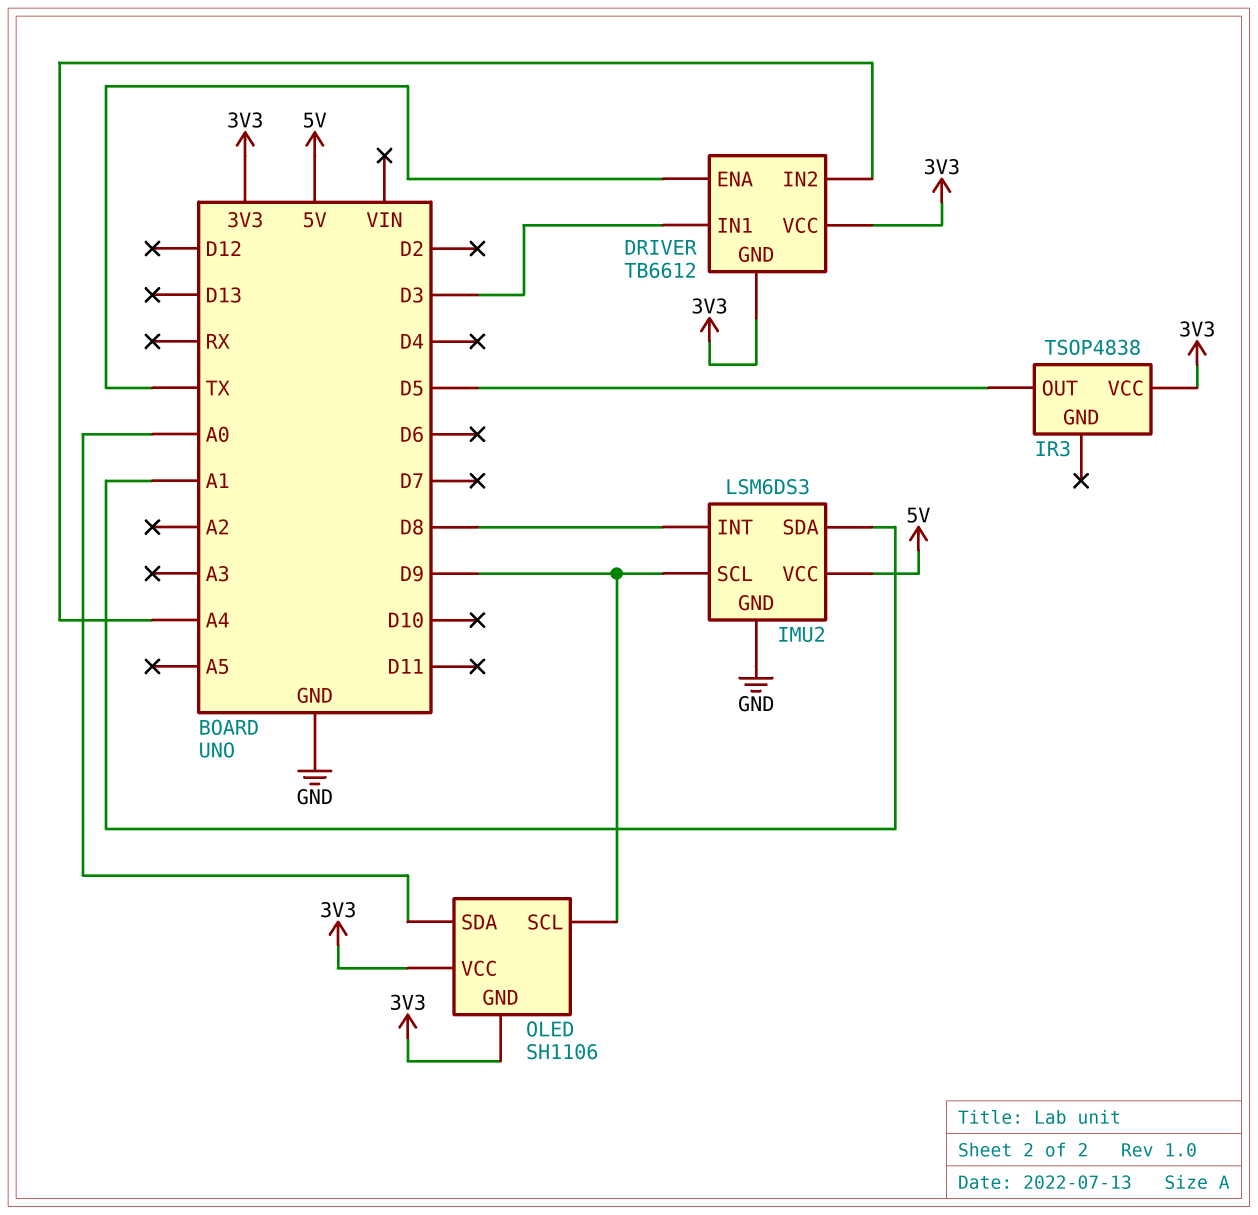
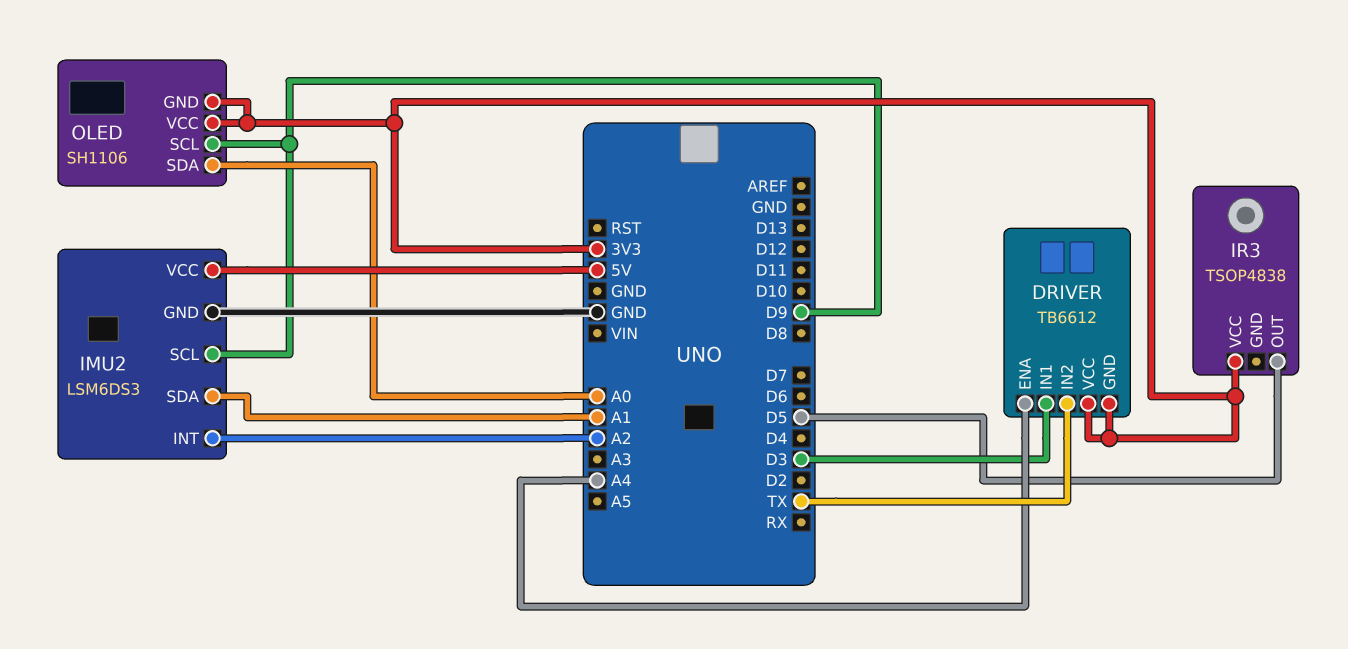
DRIVER pin ENA: TX -> A4
DRIVER pin IN2: A4 -> TX
IMU2 pin INT: D8 -> A2

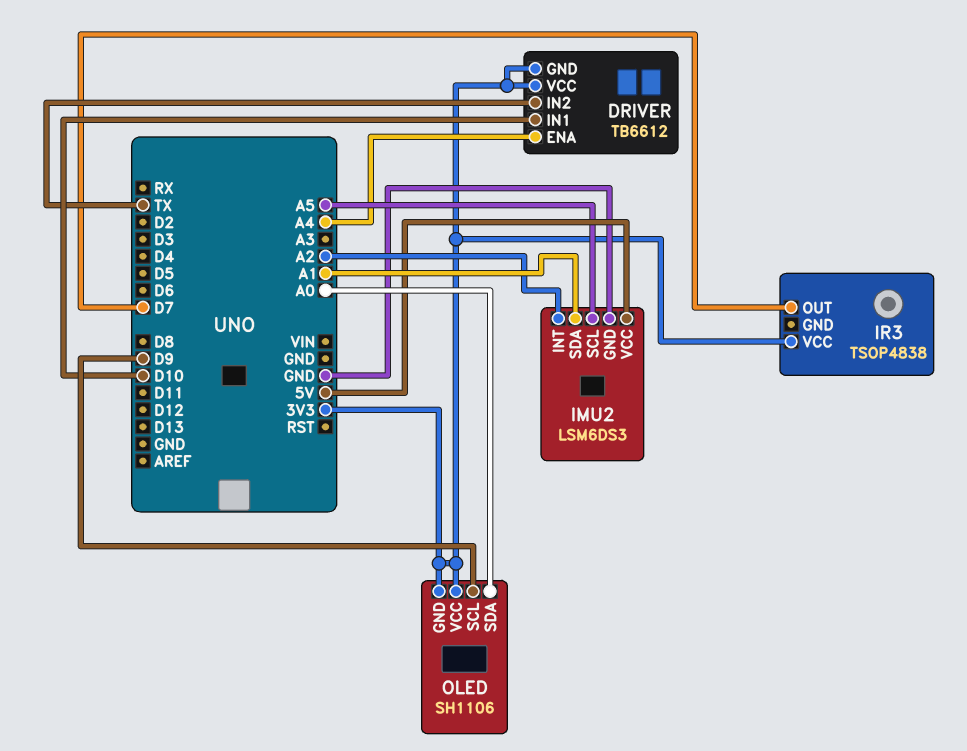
DRIVER pin IN1: D3 -> D10
IMU2 pin SCL: D9 -> A5
IR3 pin OUT: D5 -> D7

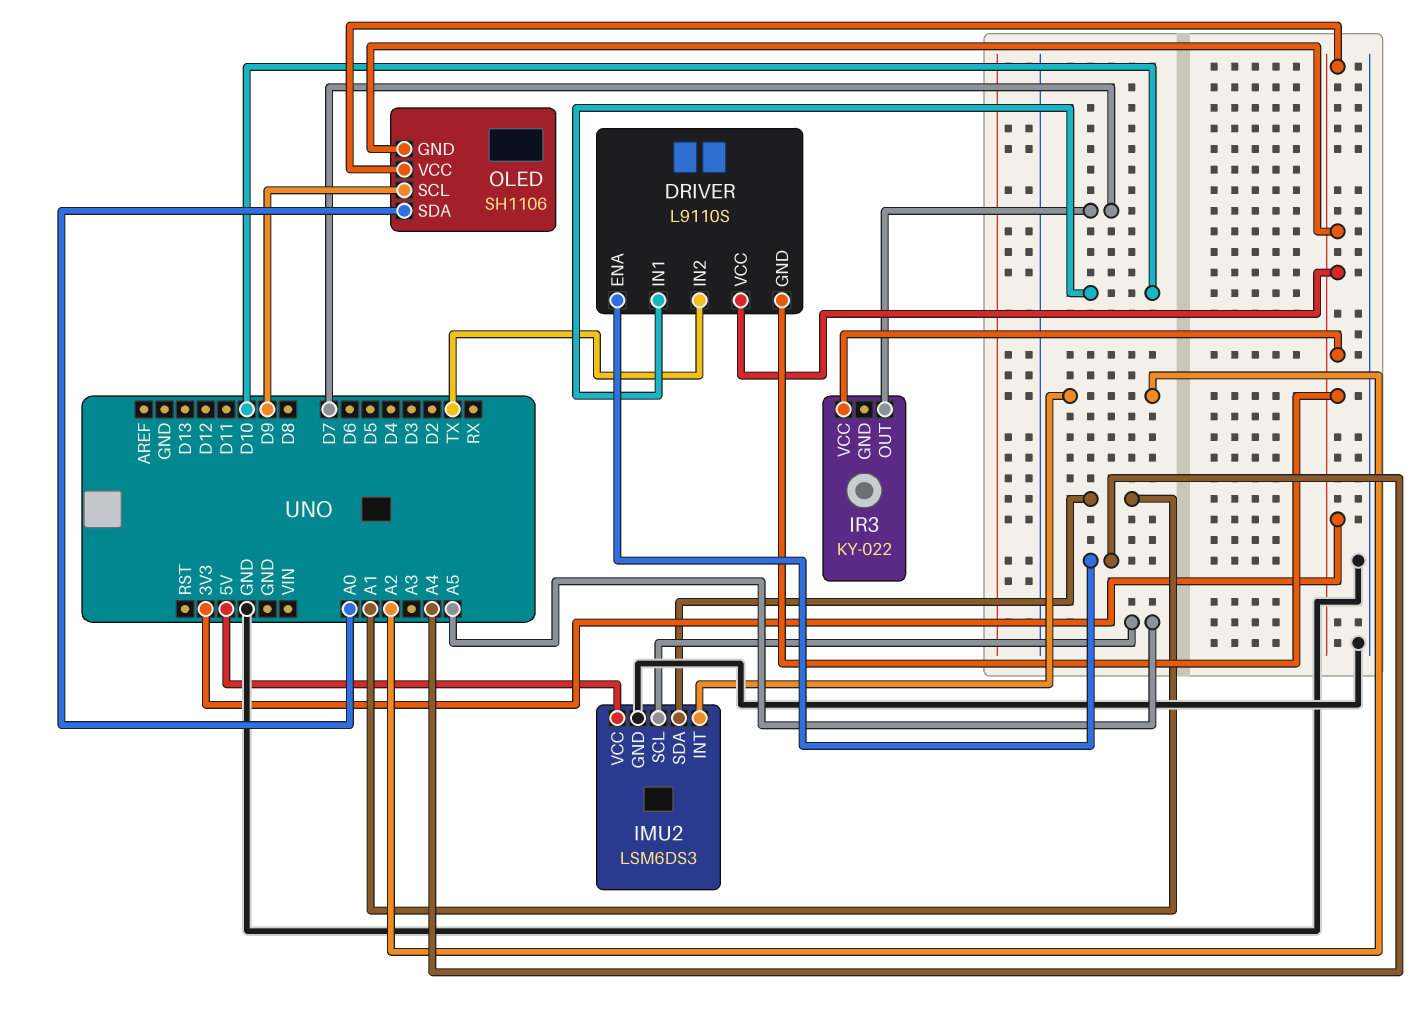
DRIVER: TB6612 -> L9110S
IR3: TSOP4838 -> KY-022

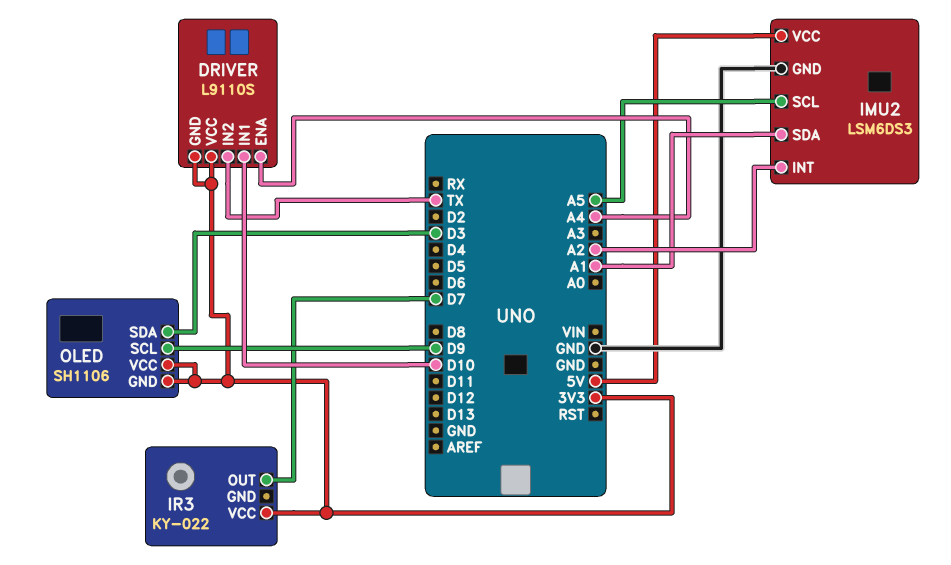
OLED pin SDA: A0 -> D3

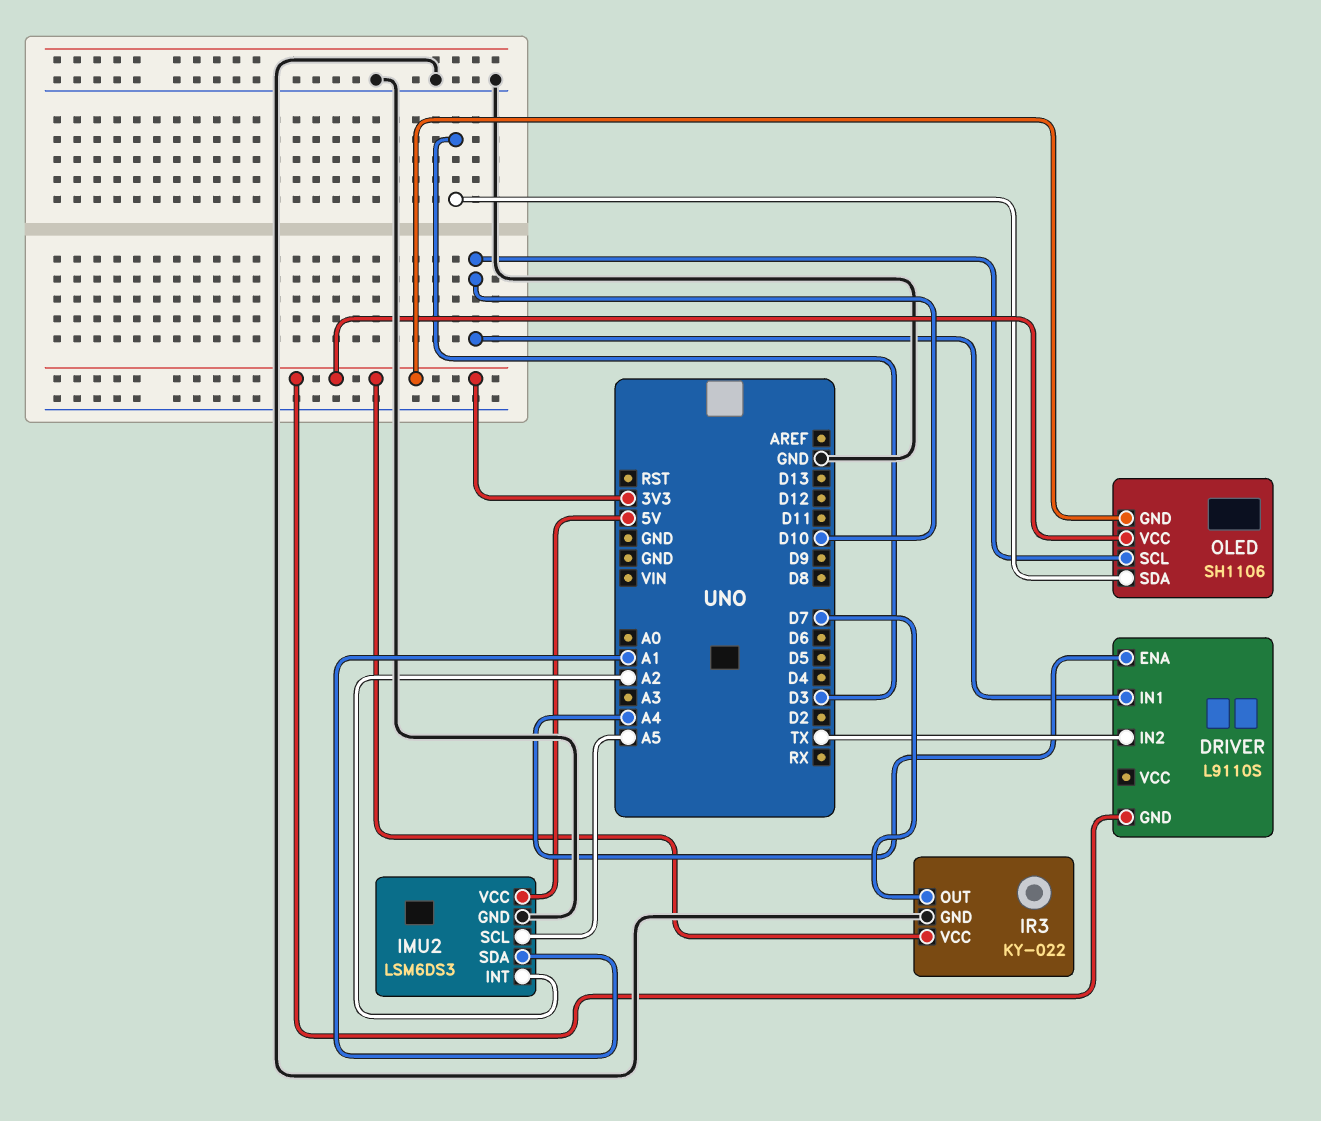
DRIVER pin VCC: 3V3 -> none
IR3 pin GND: none -> GND
OLED pin SCL: D9 -> D10

